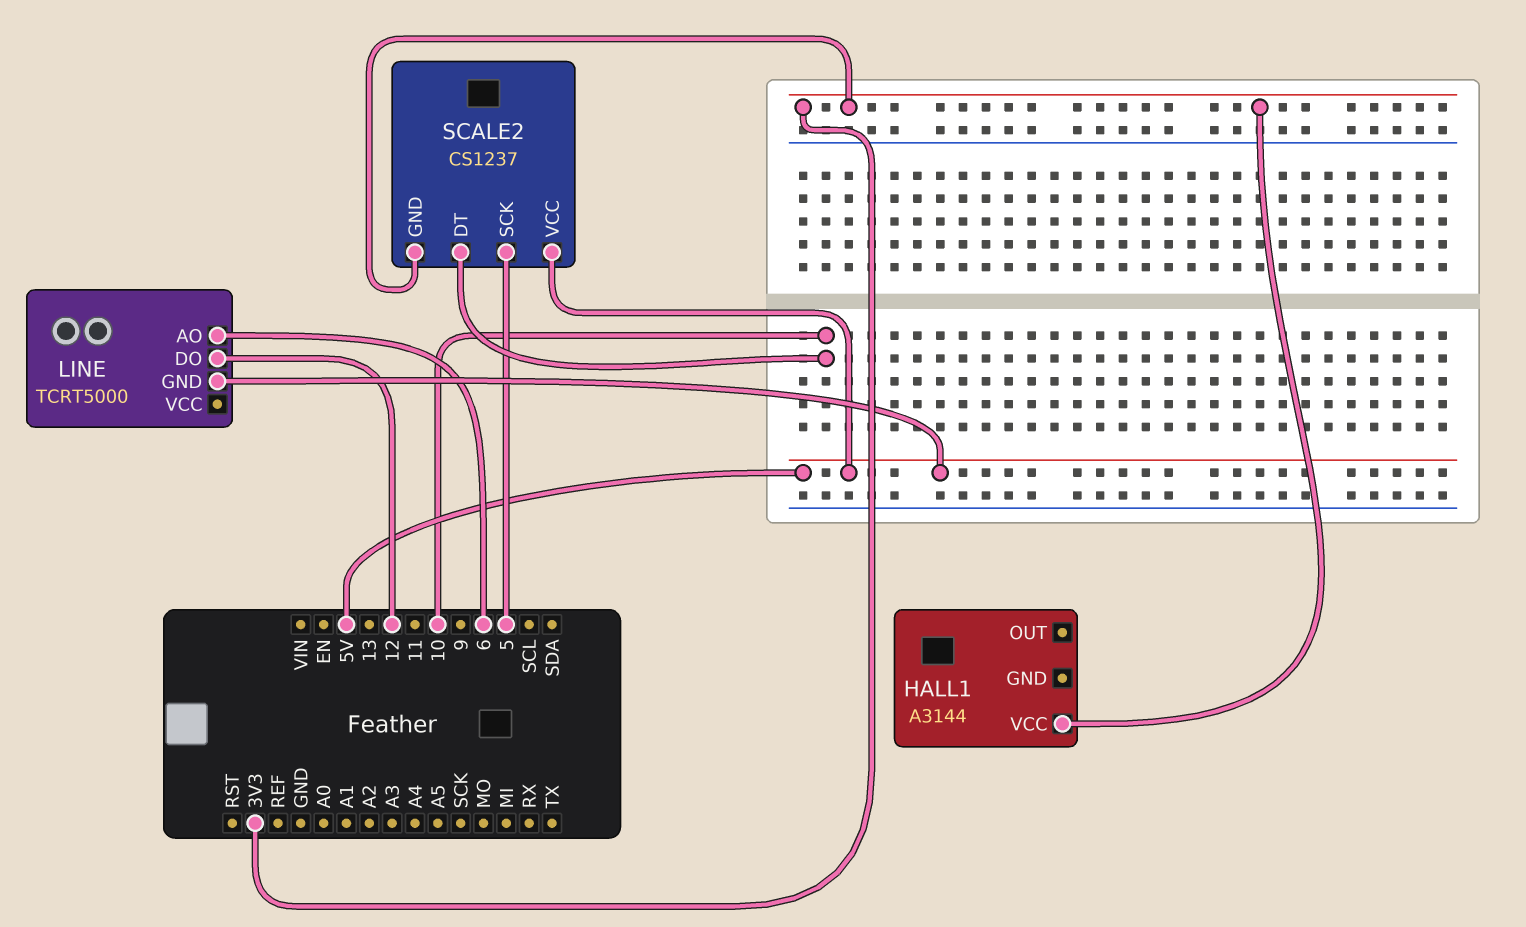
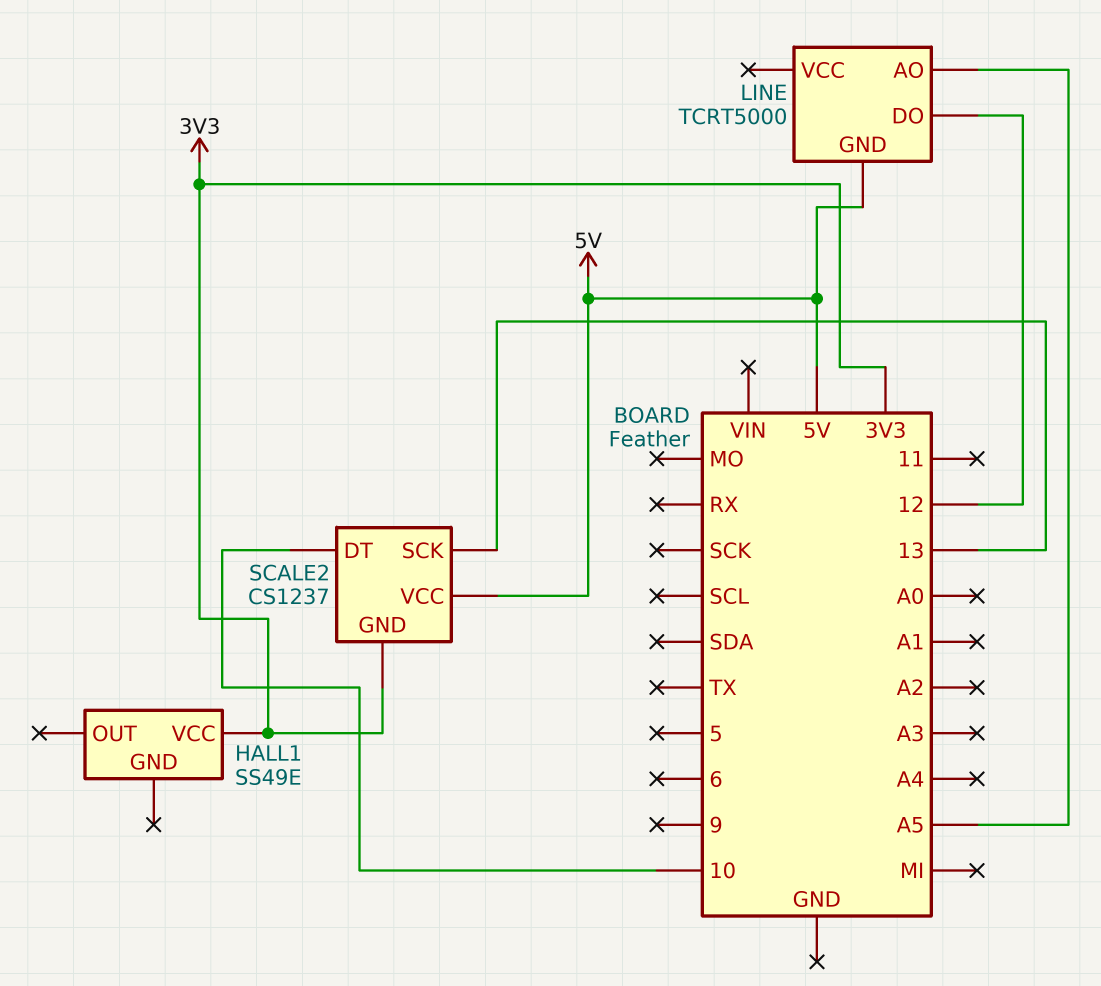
HALL1: A3144 -> SS49E
LINE pin AO: 6 -> A5
SCALE2 pin SCK: 5 -> 13

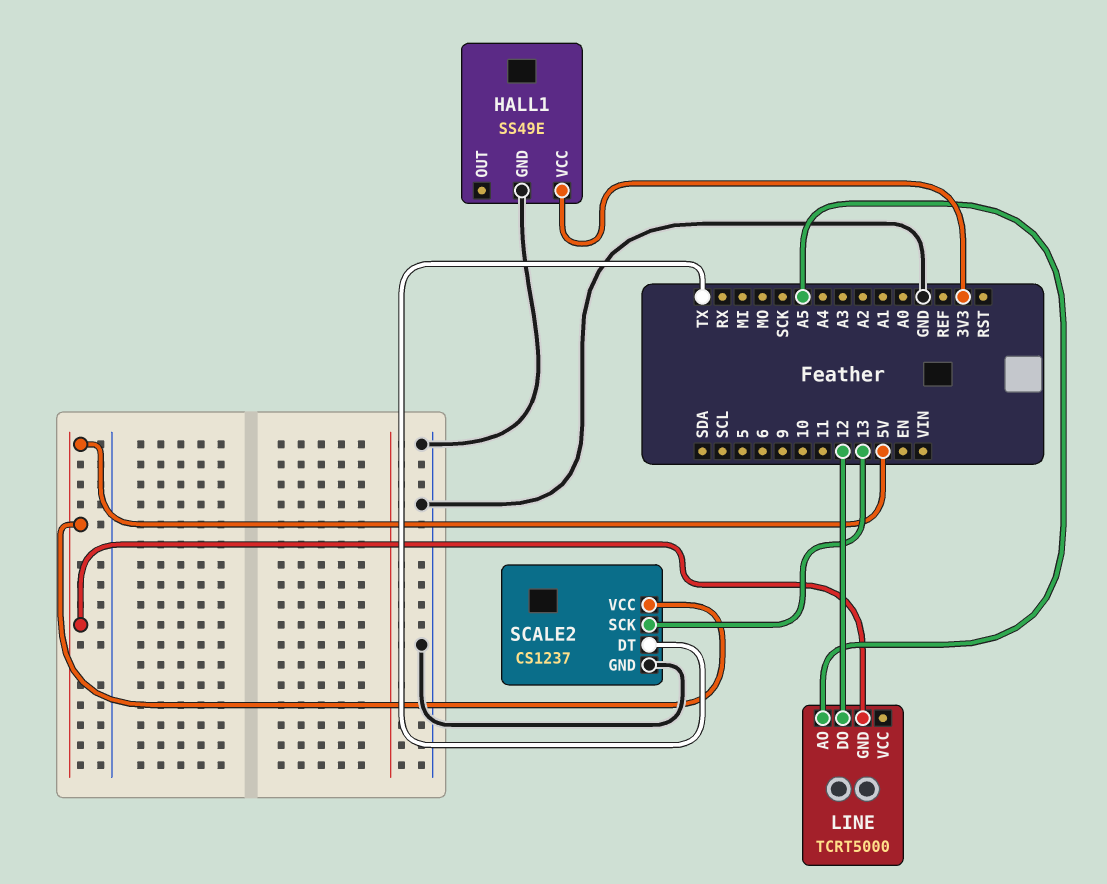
HALL1 pin GND: none -> GND
SCALE2 pin DT: 10 -> TX
SCALE2 pin GND: 3V3 -> GND

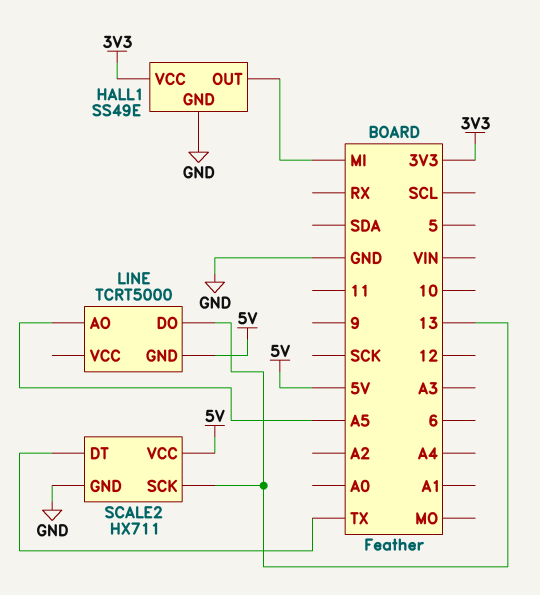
HALL1 pin OUT: none -> MI
LINE pin DO: 12 -> 13
SCALE2: CS1237 -> HX711

